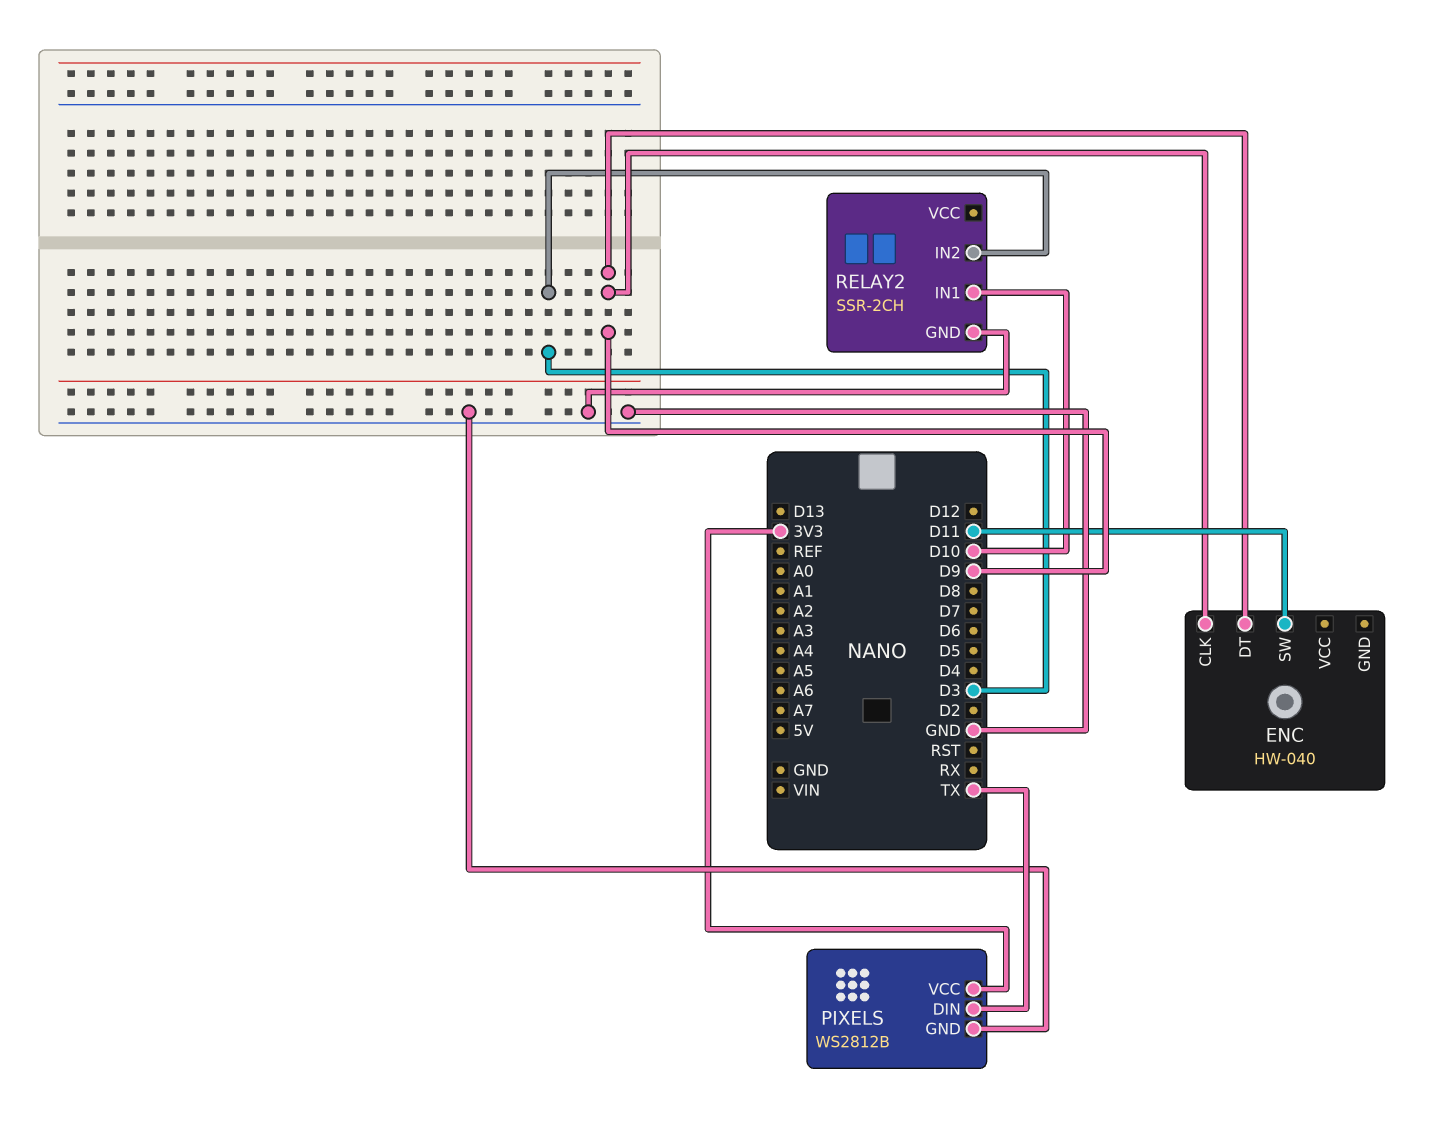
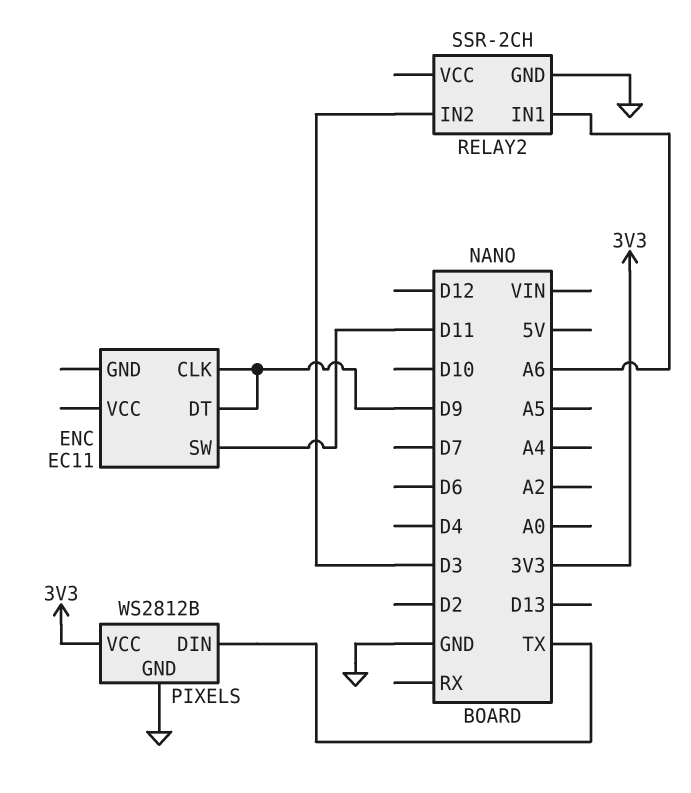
ENC: HW-040 -> EC11
RELAY2 pin IN1: D10 -> A6

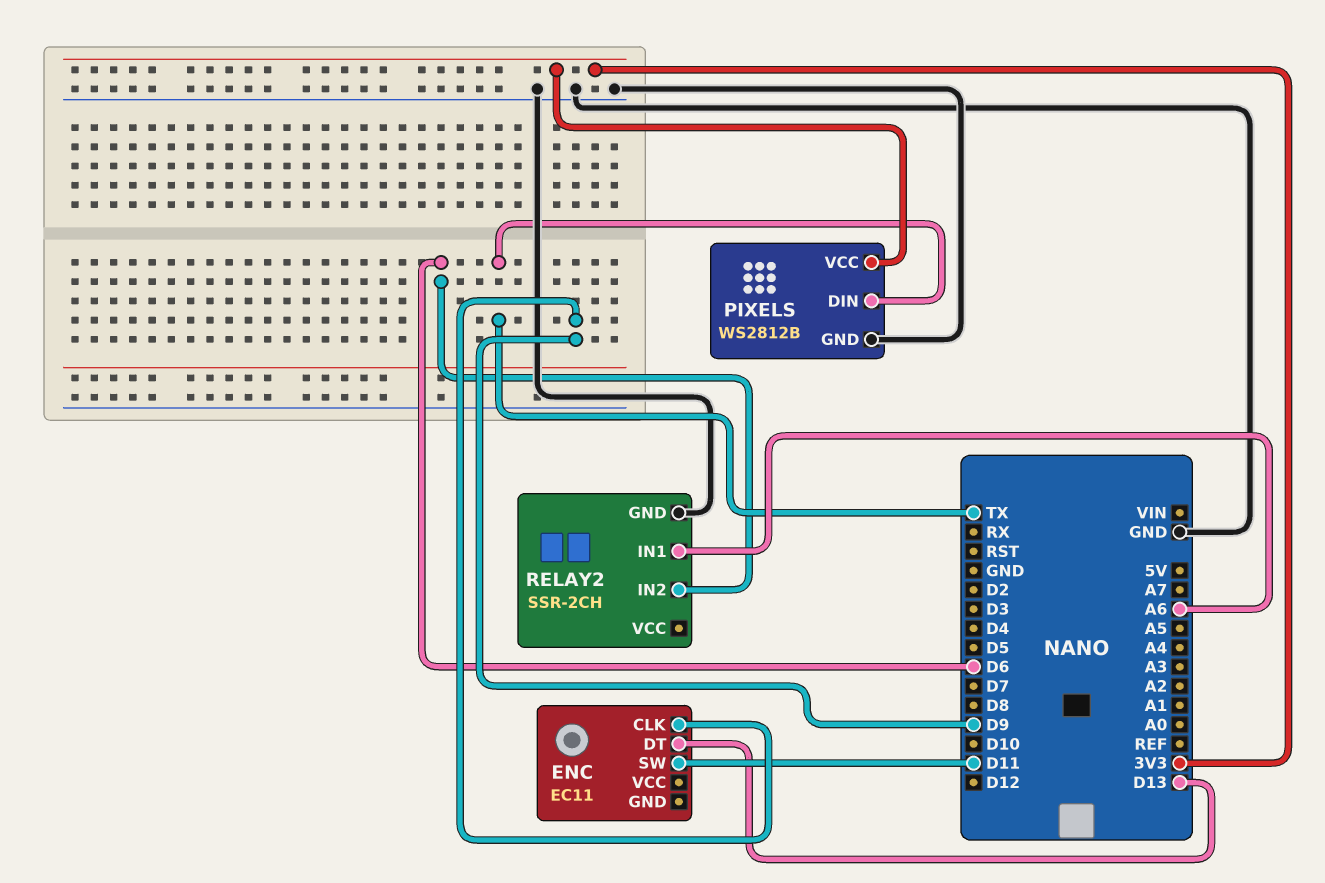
ENC pin DT: D9 -> D13
RELAY2 pin IN2: D3 -> D6

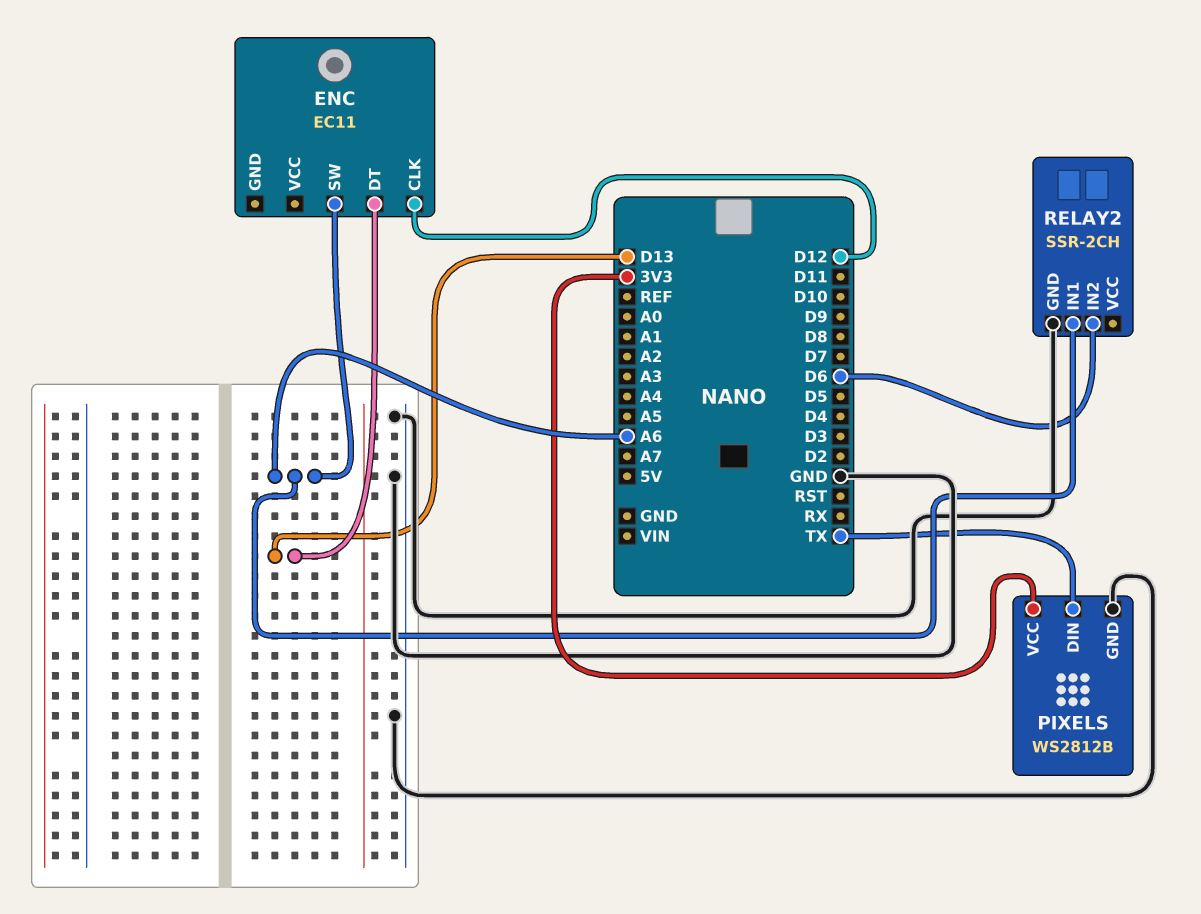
ENC pin CLK: D9 -> D12
ENC pin SW: D11 -> A6

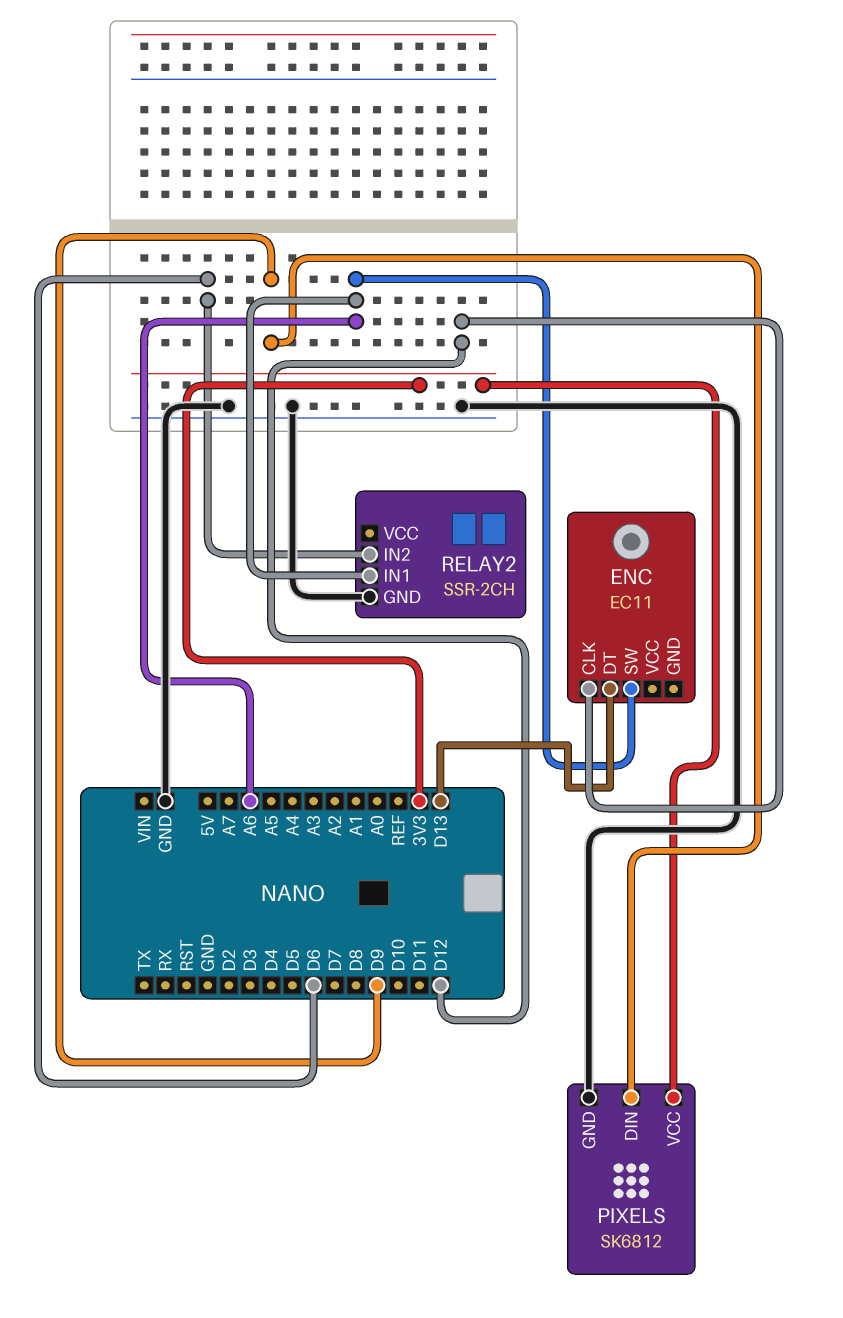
PIXELS: WS2812B -> SK6812
PIXELS pin DIN: TX -> D9

